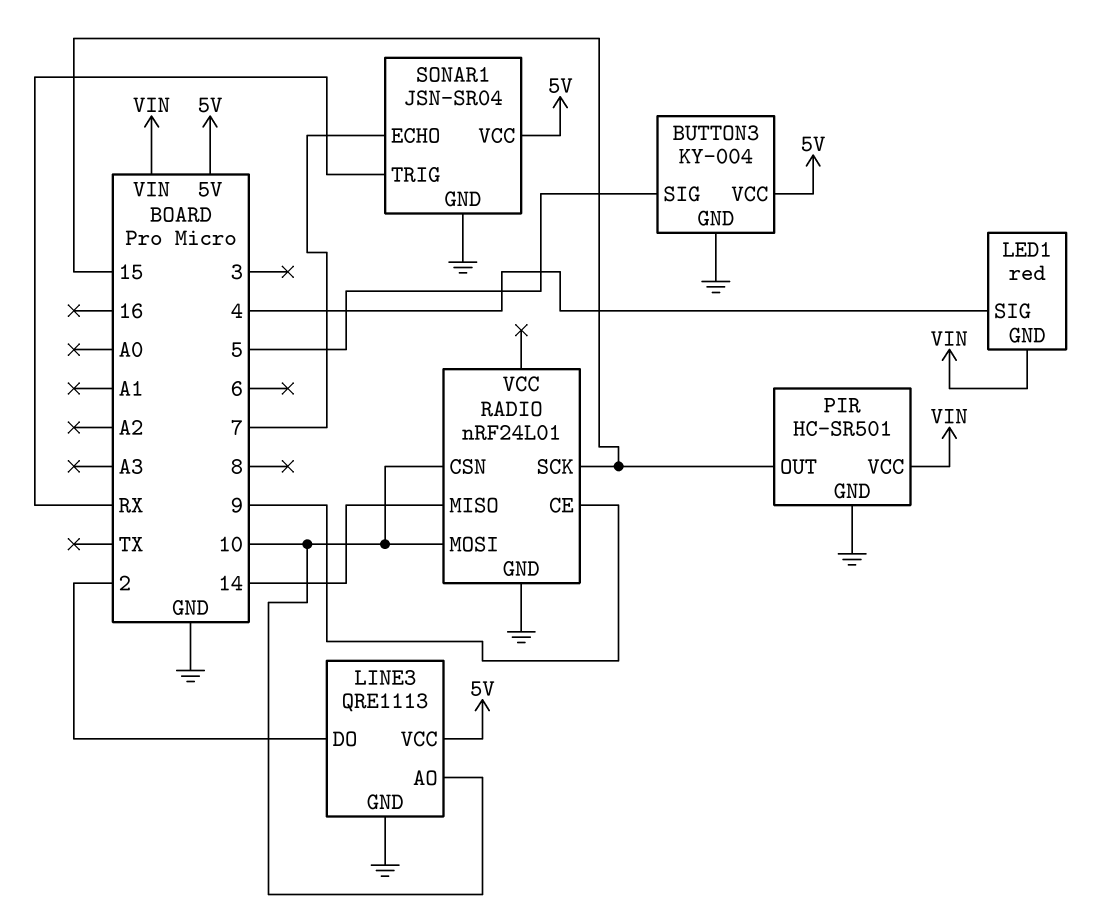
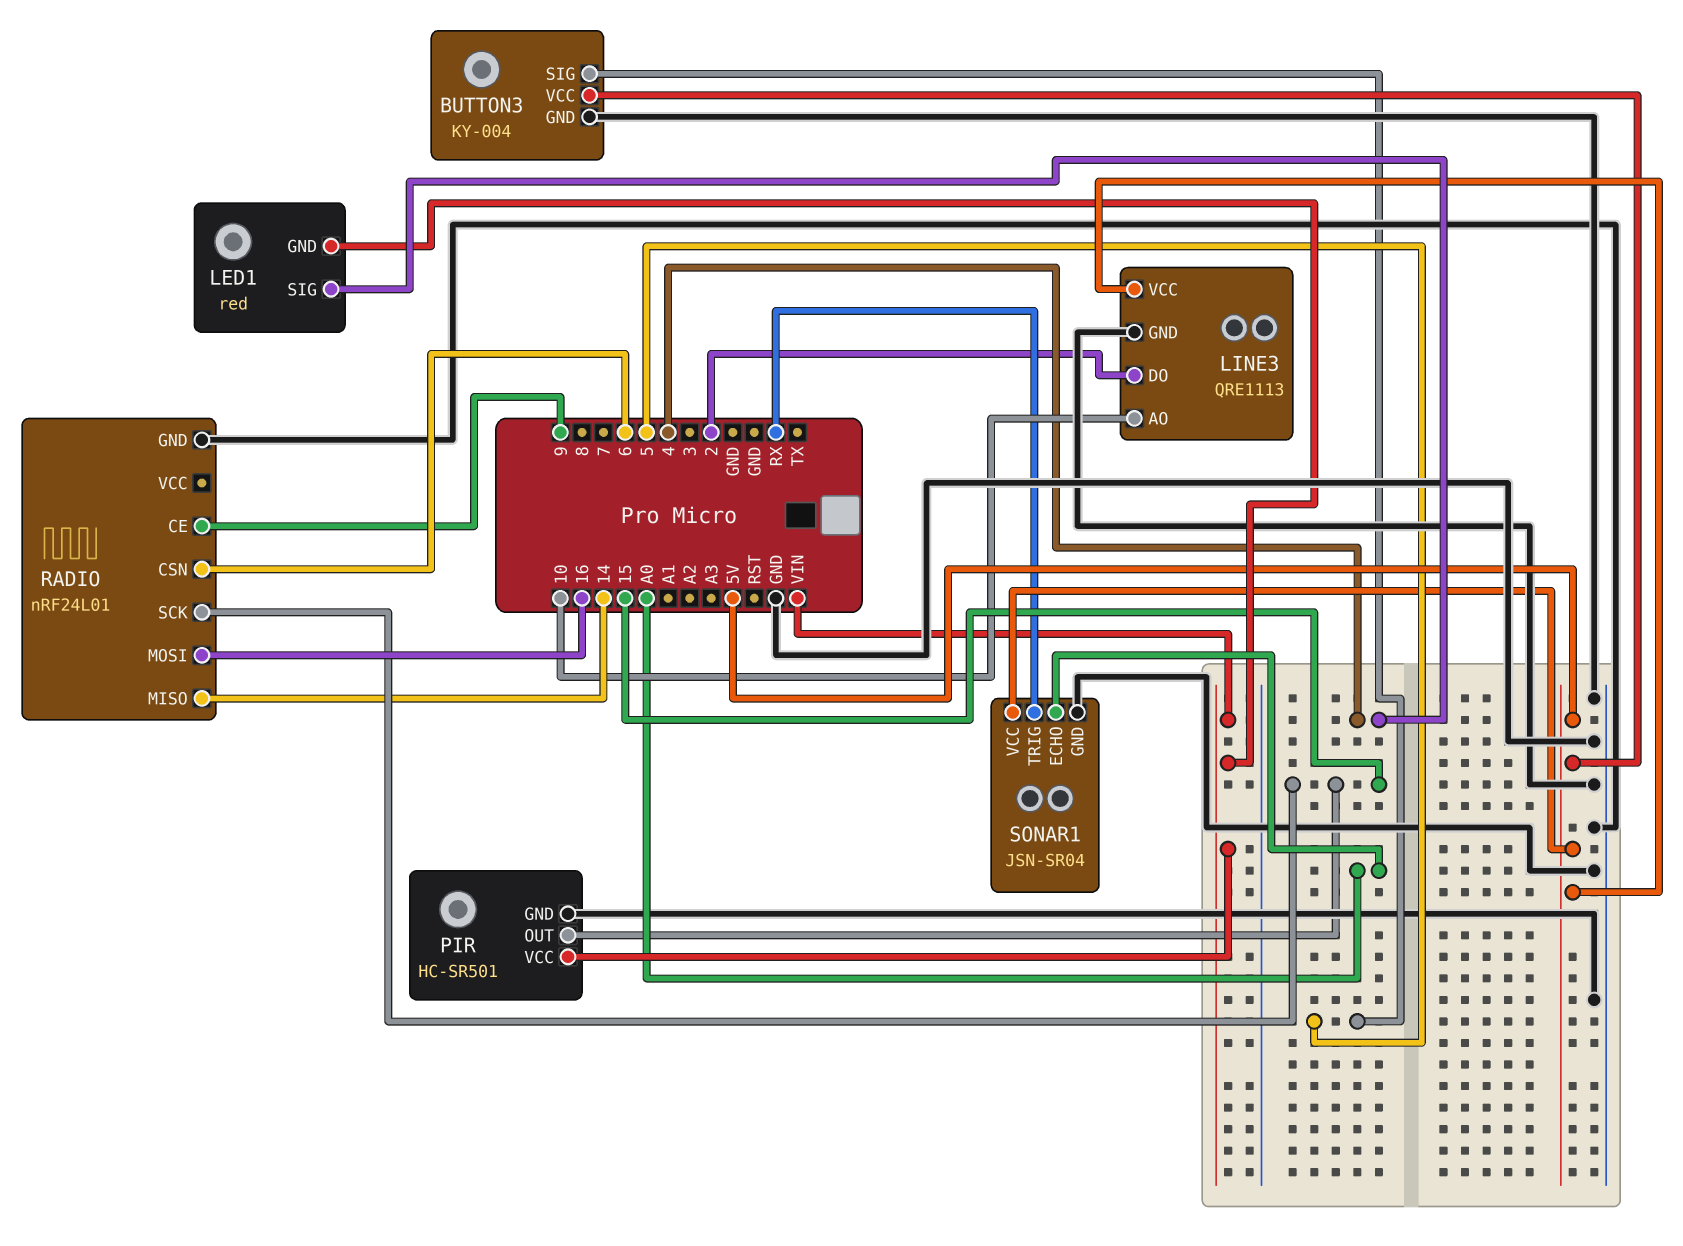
RADIO pin CSN: 10 -> 6
RADIO pin MOSI: 10 -> 16
SONAR1 pin ECHO: 7 -> A0

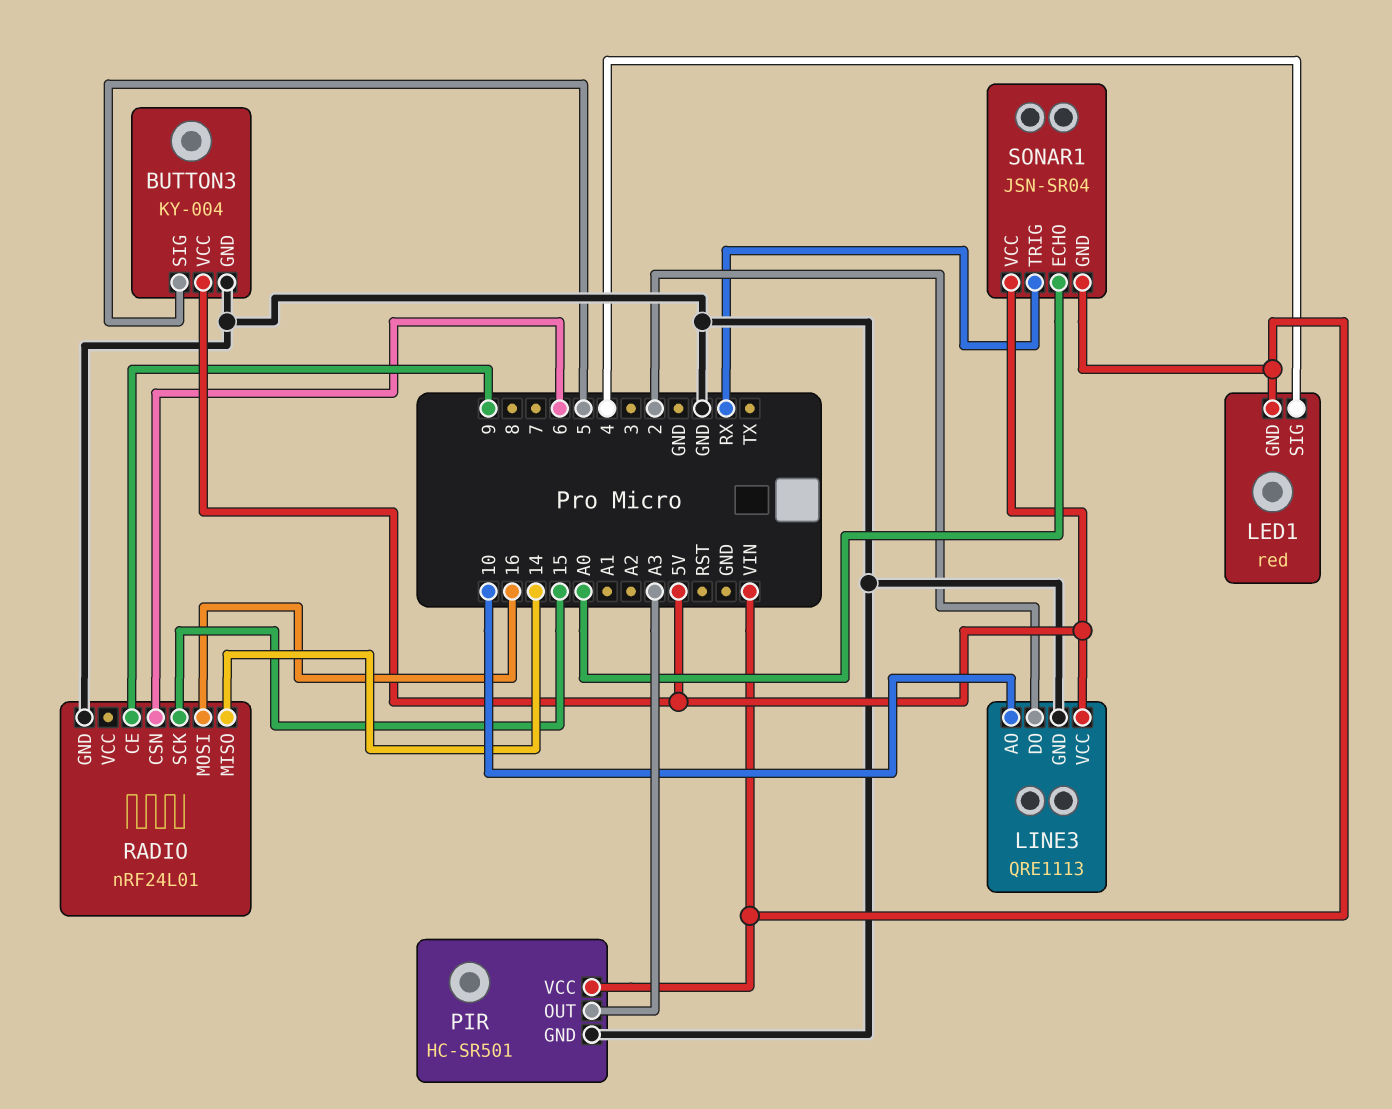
PIR pin OUT: 15 -> A3
SONAR1 pin GND: GND -> VIN

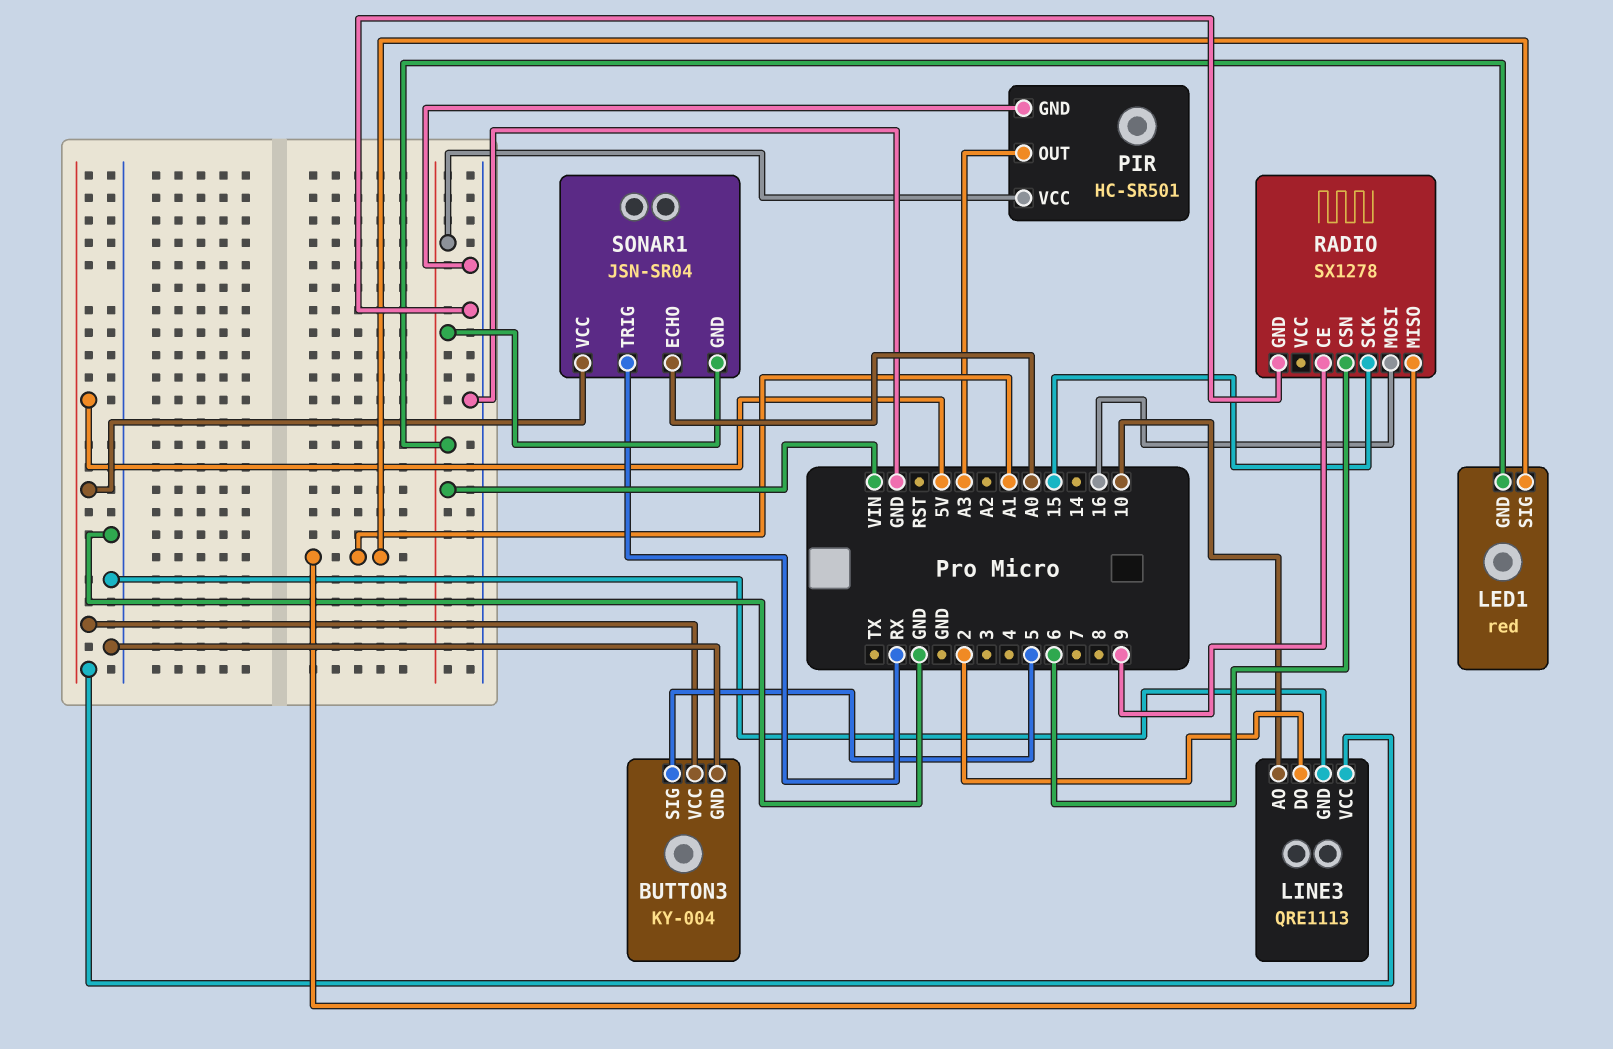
LED1 pin SIG: 4 -> A1
RADIO: nRF24L01 -> SX1278
RADIO pin MISO: 14 -> A1

